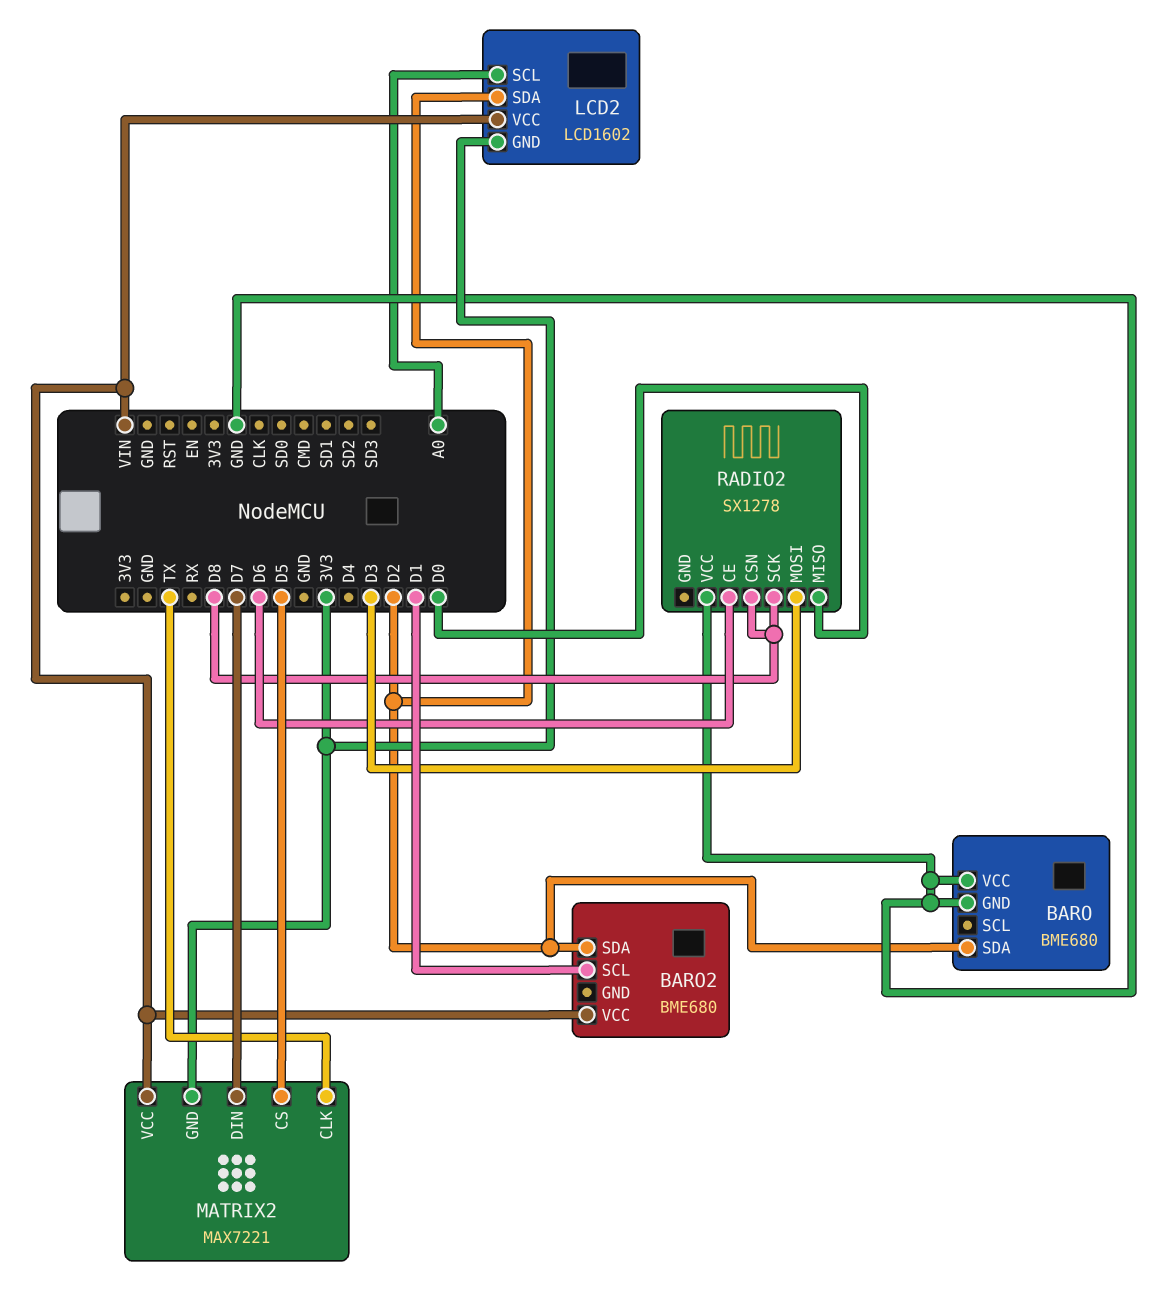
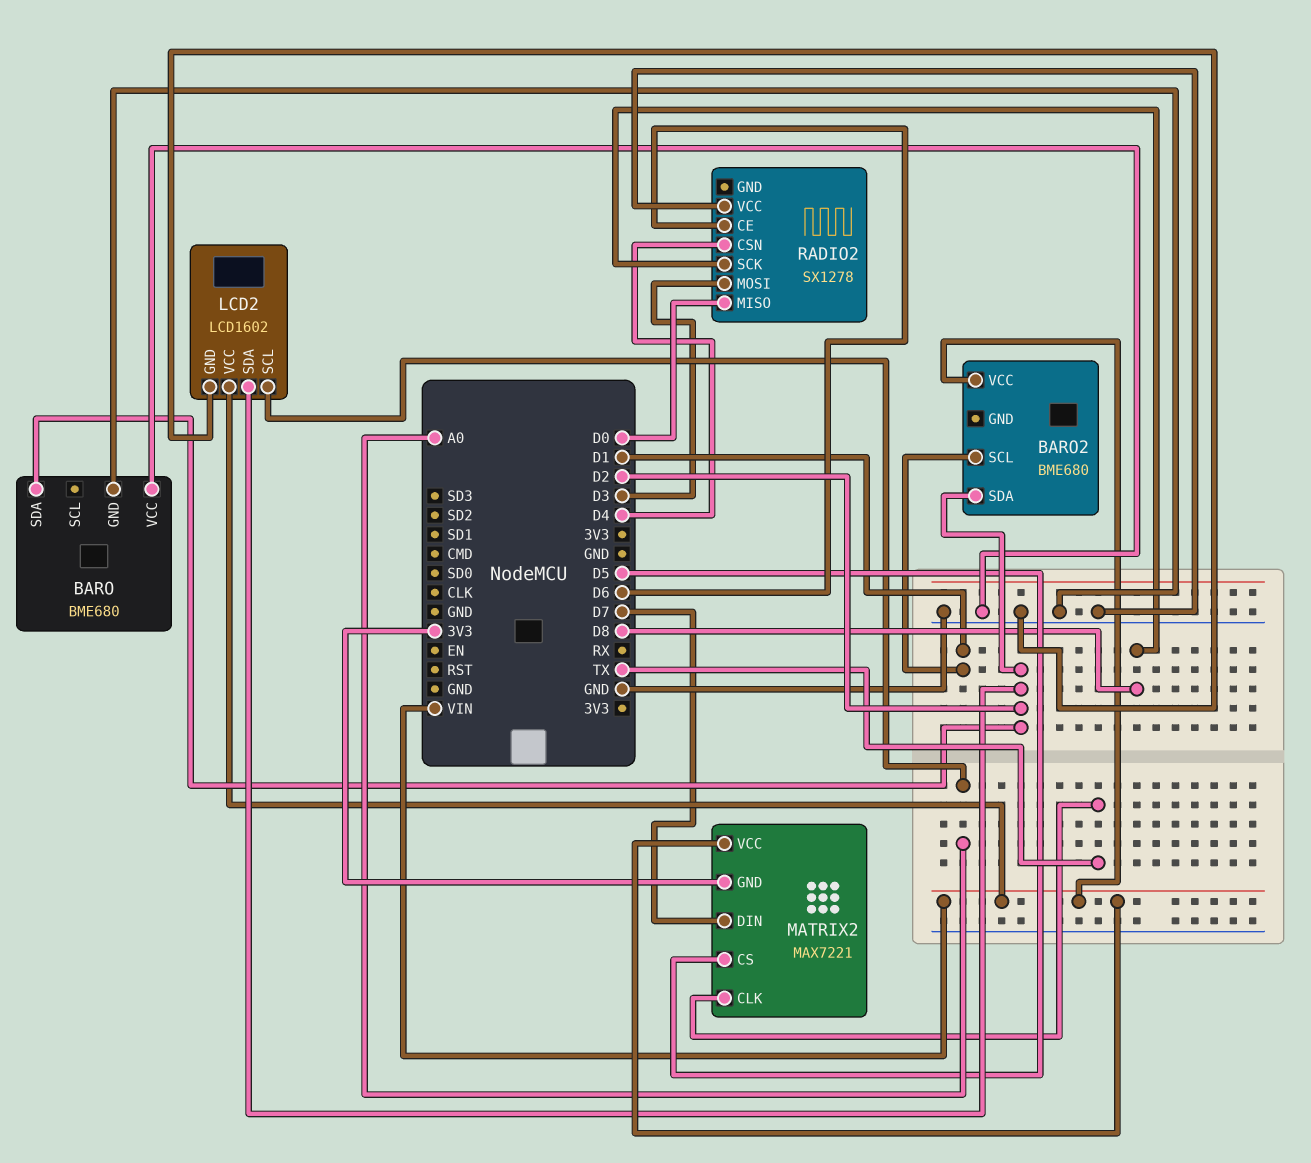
LCD2 pin GND: 3V3 -> GND
RADIO2 pin CSN: D8 -> D4

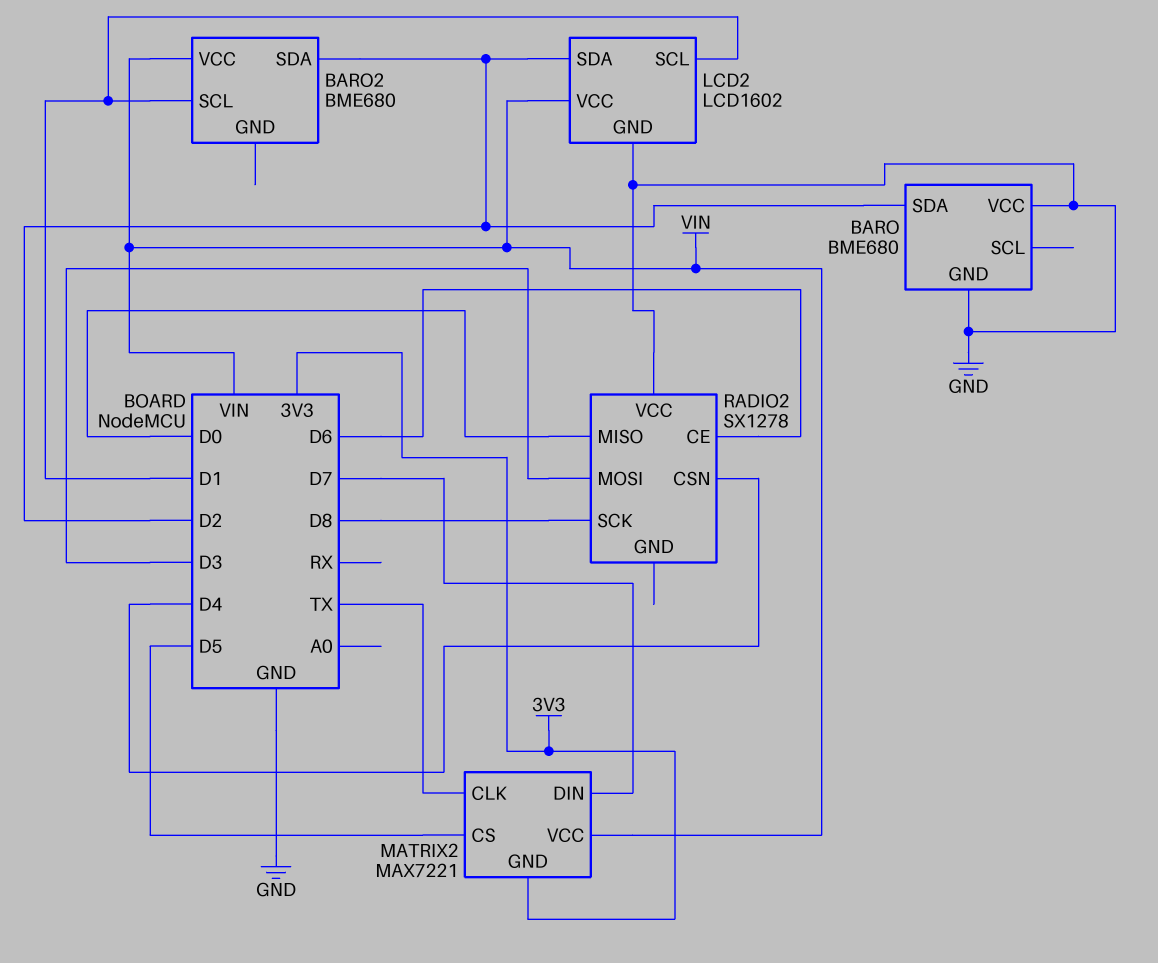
LCD2 pin SCL: A0 -> D1

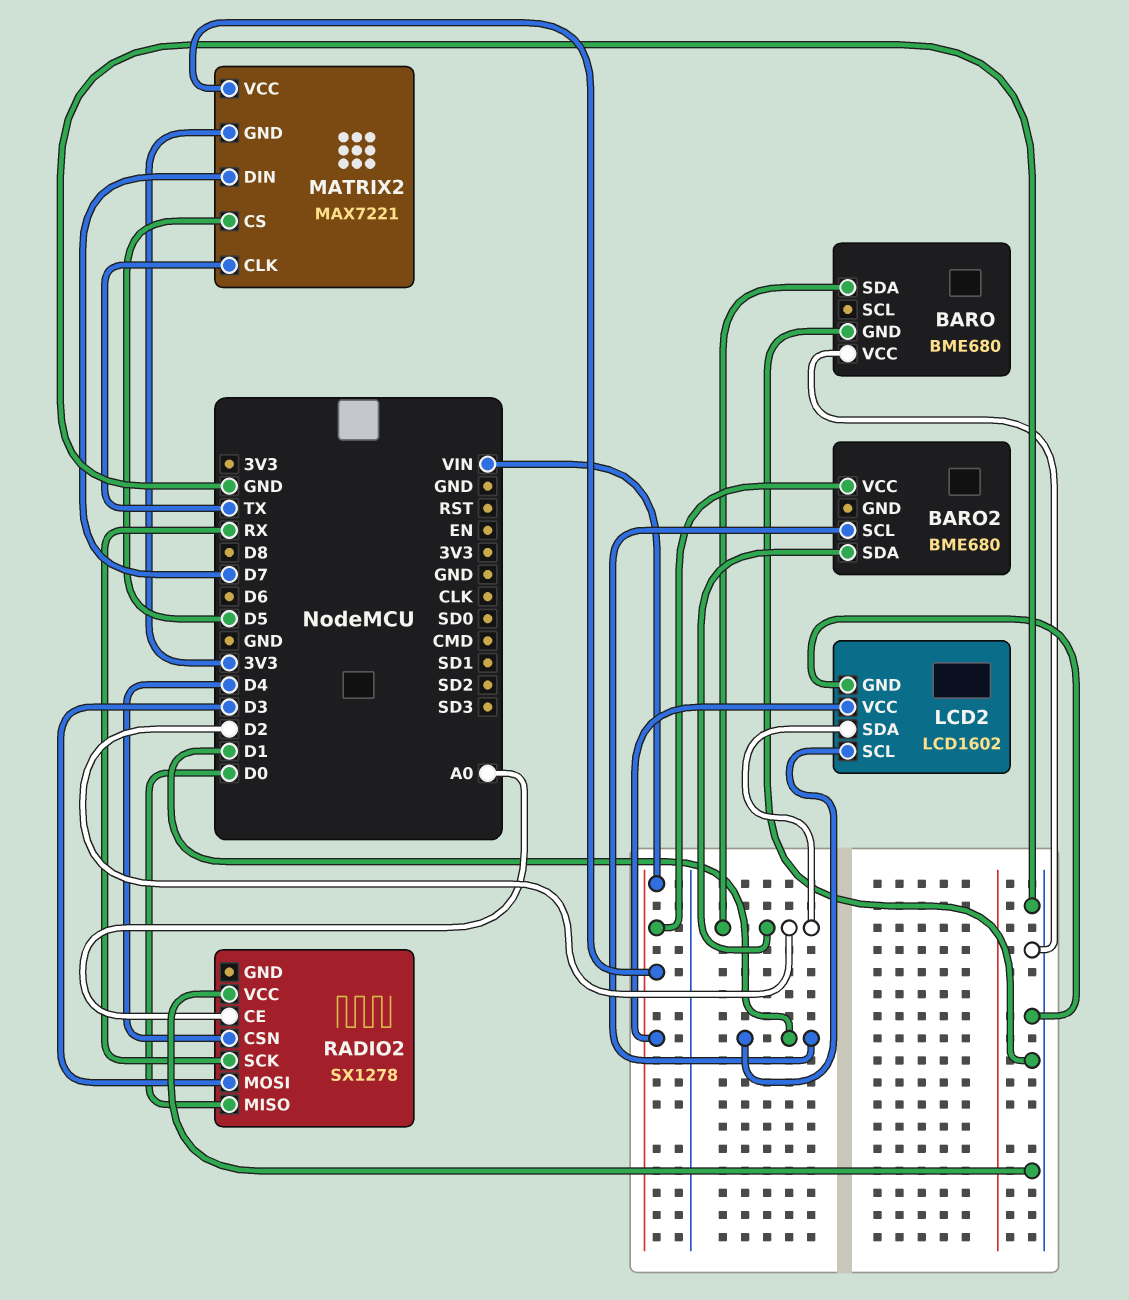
RADIO2 pin CE: D6 -> A0
RADIO2 pin SCK: D8 -> RX

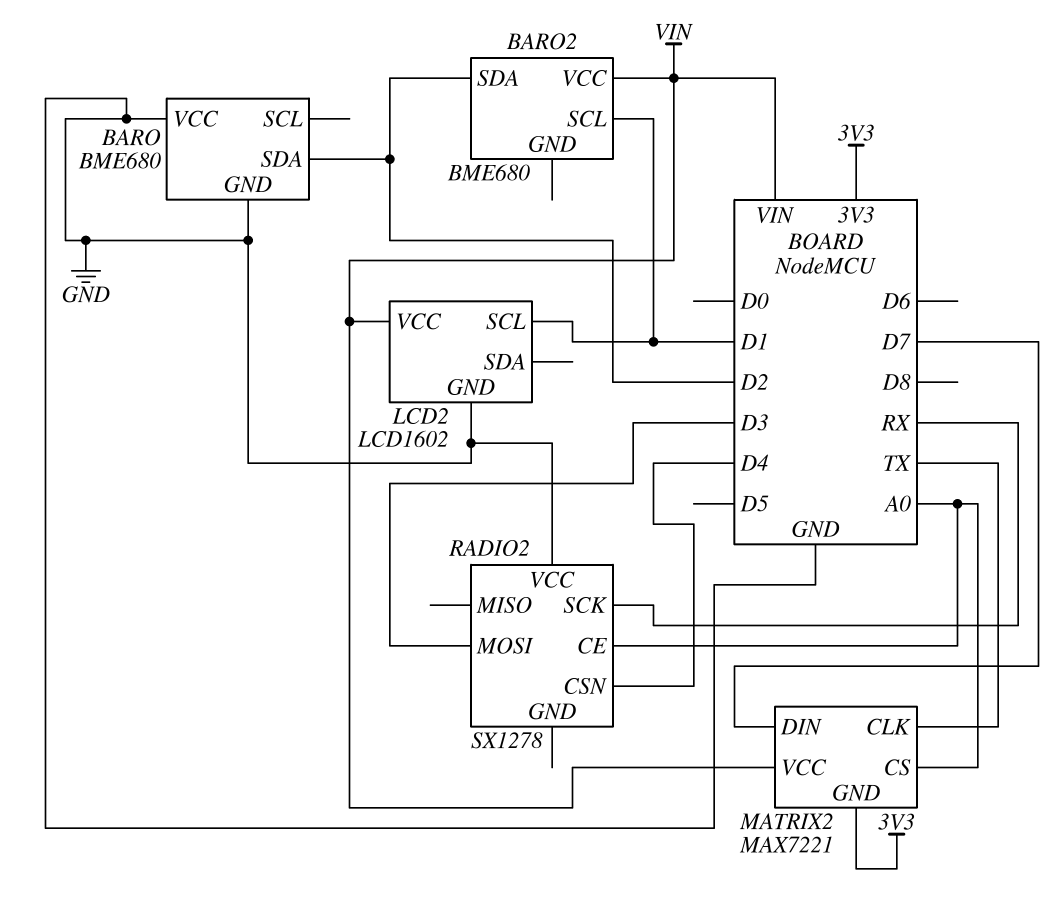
LCD2 pin SDA: D2 -> none
MATRIX2 pin CS: D5 -> A0
RADIO2 pin MISO: D0 -> none

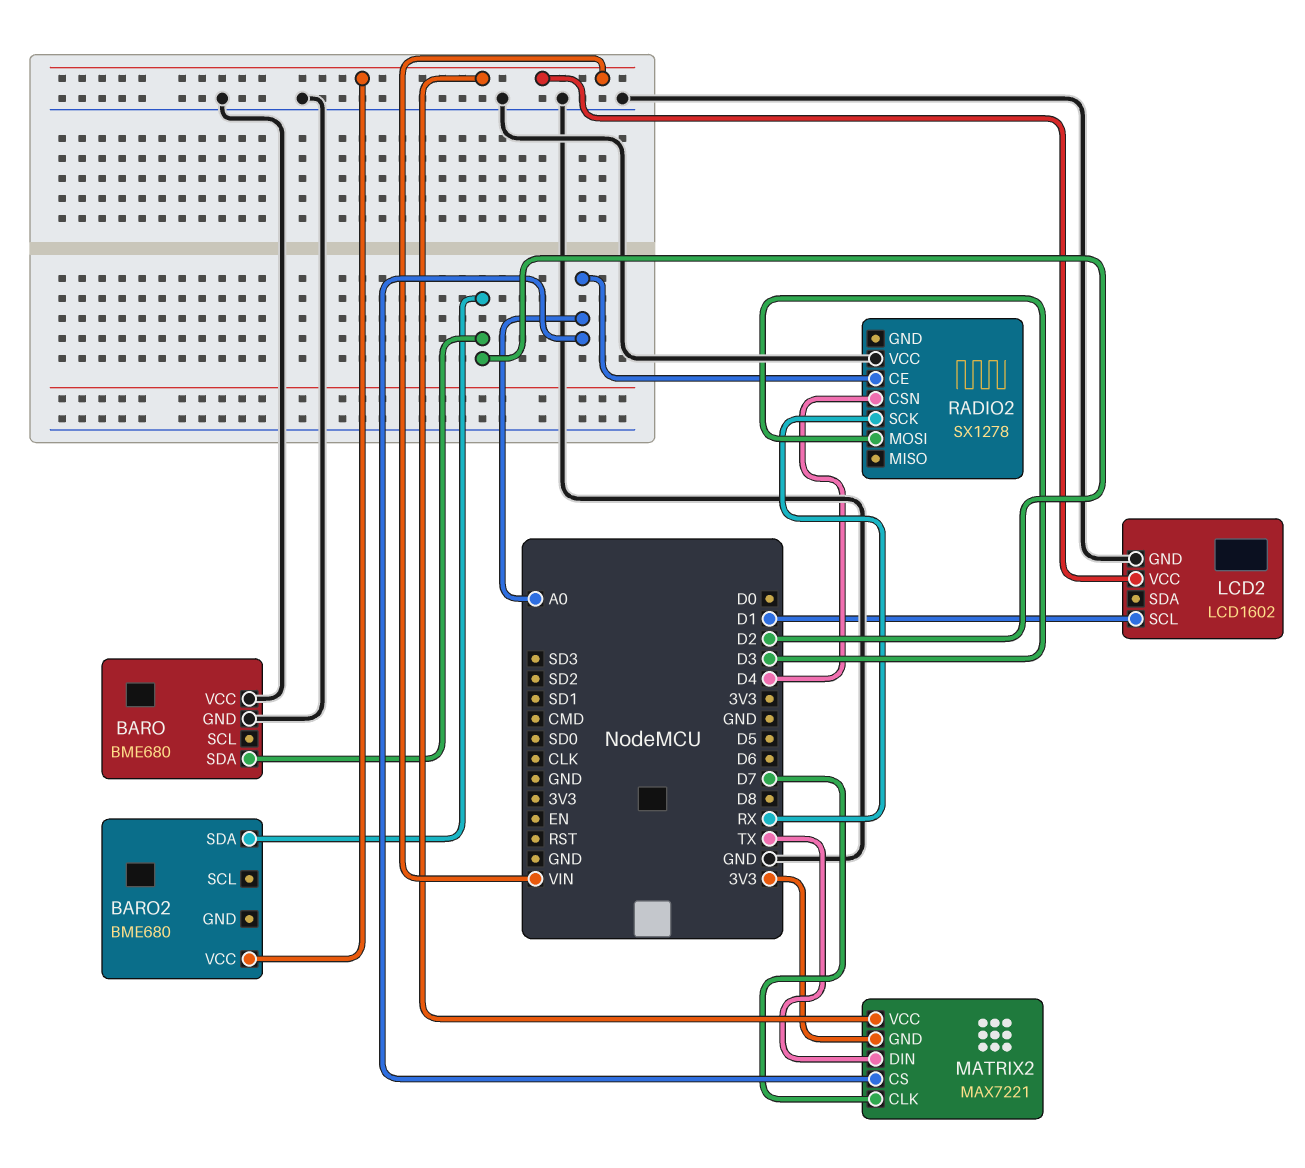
BARO2 pin SCL: D1 -> none
MATRIX2 pin CLK: TX -> D7
MATRIX2 pin DIN: D7 -> TX

